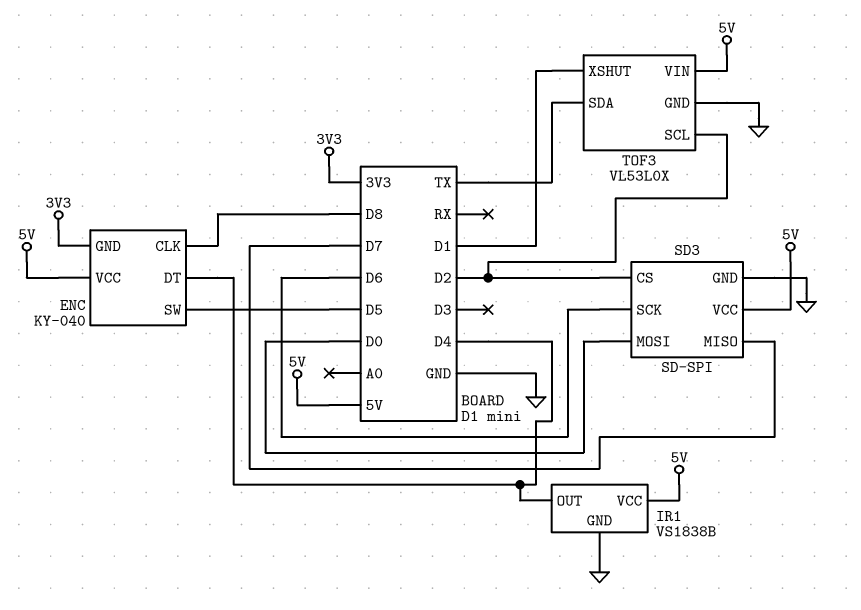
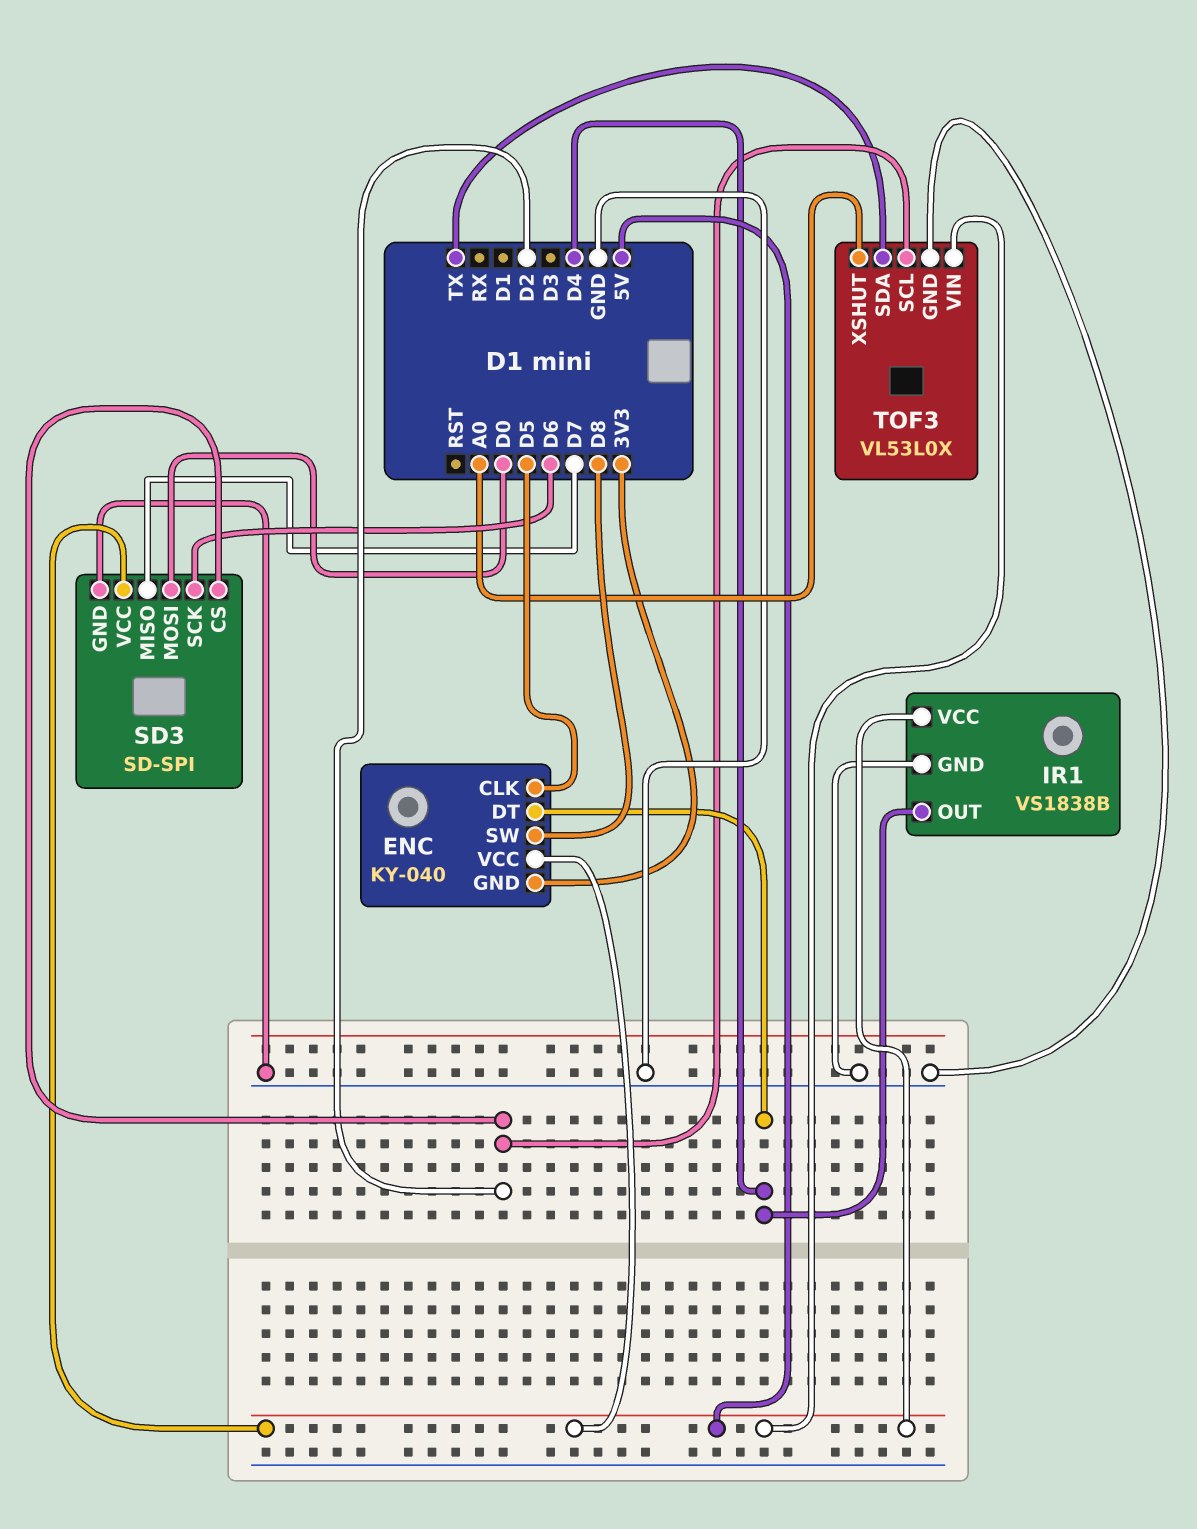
ENC pin CLK: D8 -> D5
ENC pin SW: D5 -> D8
TOF3 pin XSHUT: D1 -> A0

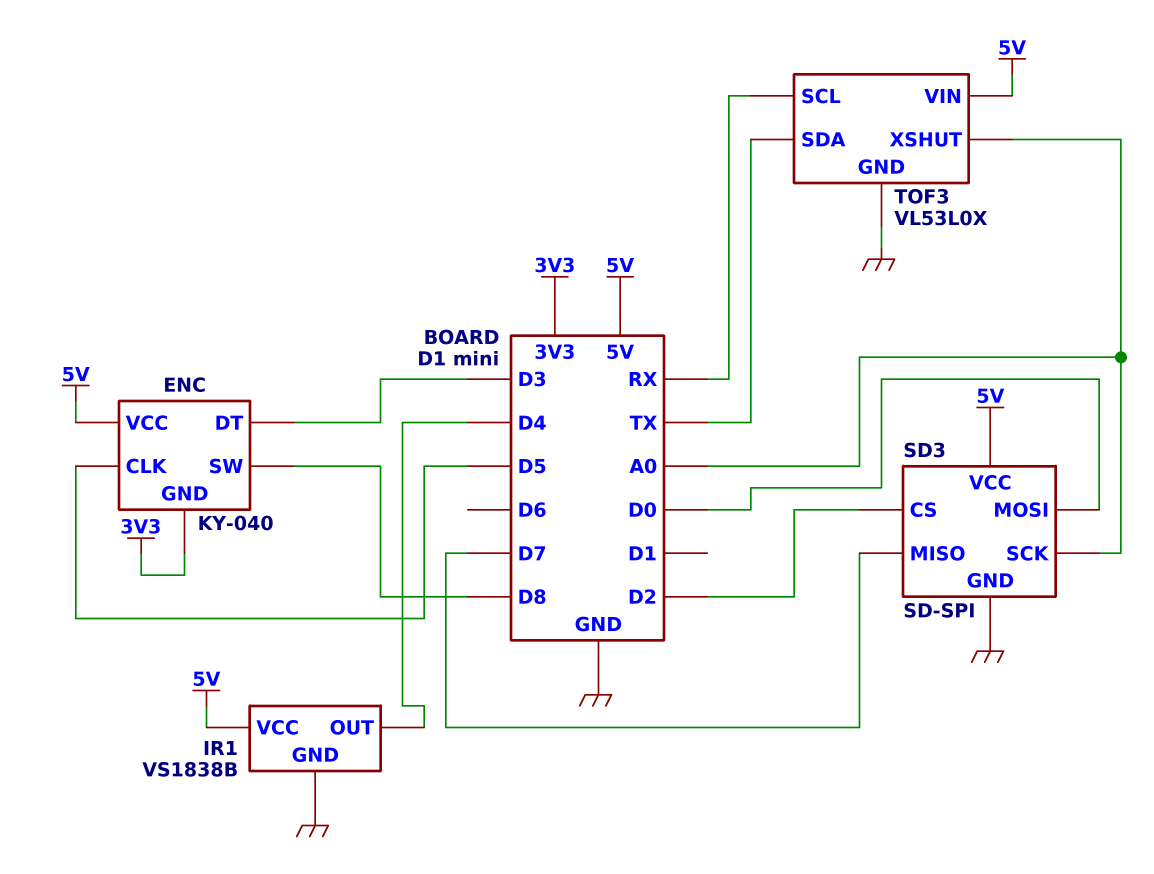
ENC pin DT: D4 -> D3
SD3 pin SCK: D6 -> A0
TOF3 pin SCL: D2 -> RX

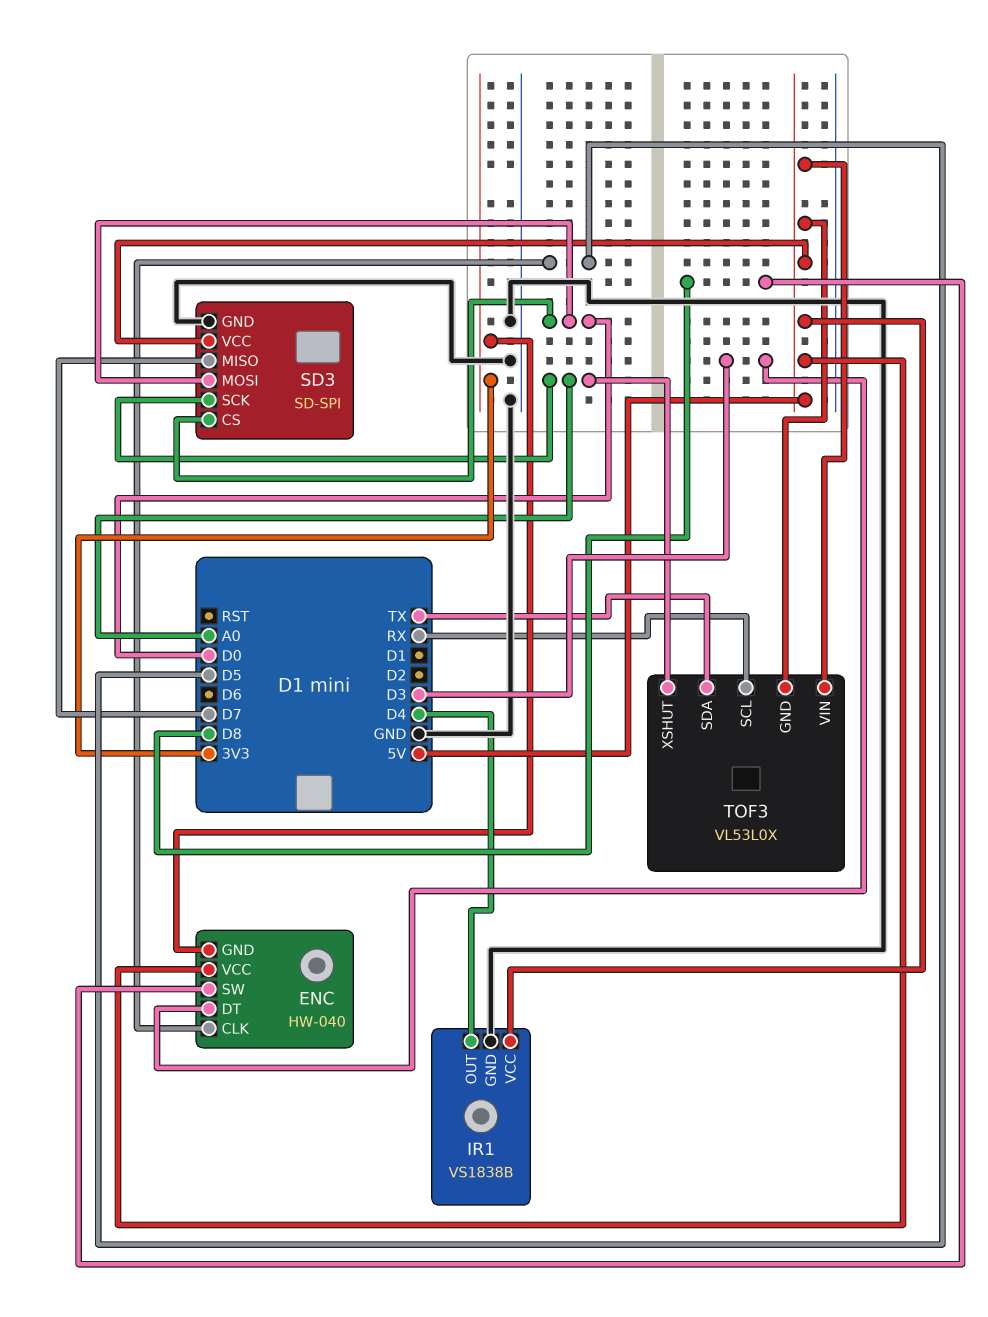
ENC: KY-040 -> HW-040
SD3 pin CS: D2 -> D0
TOF3 pin GND: GND -> 5V

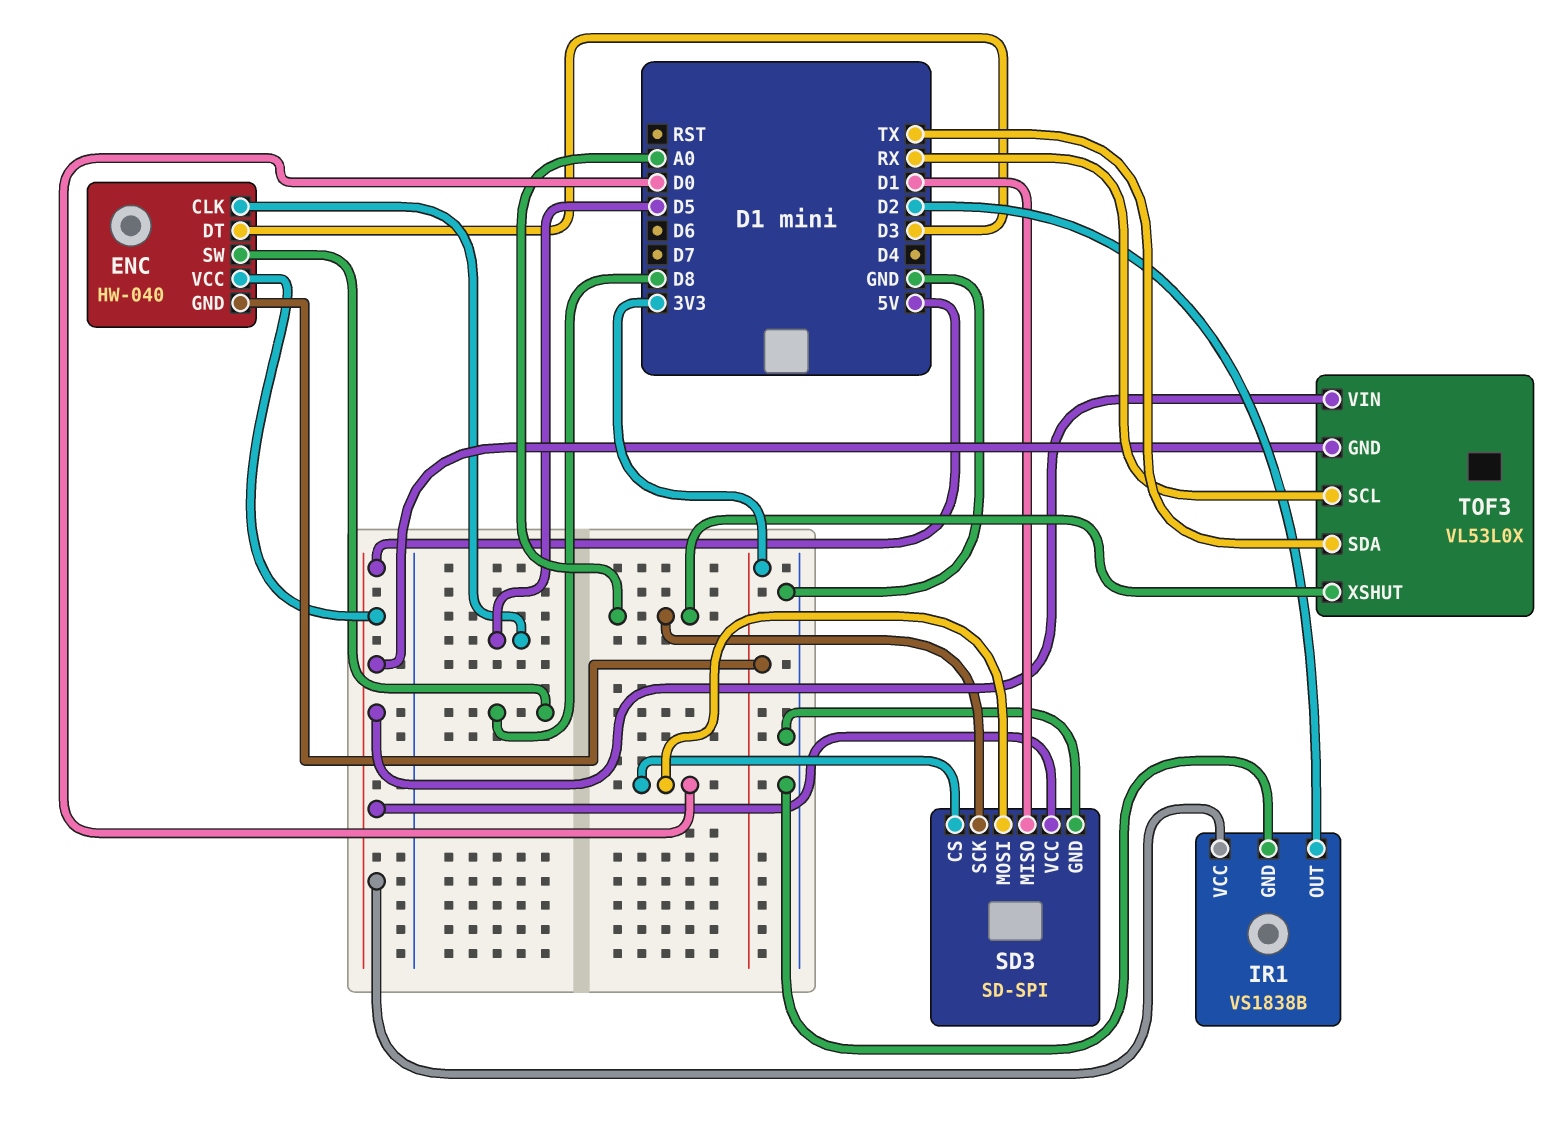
IR1 pin OUT: D4 -> D2
SD3 pin MISO: D7 -> D1

